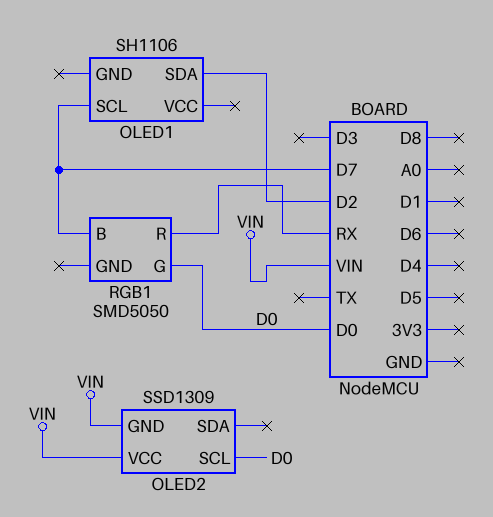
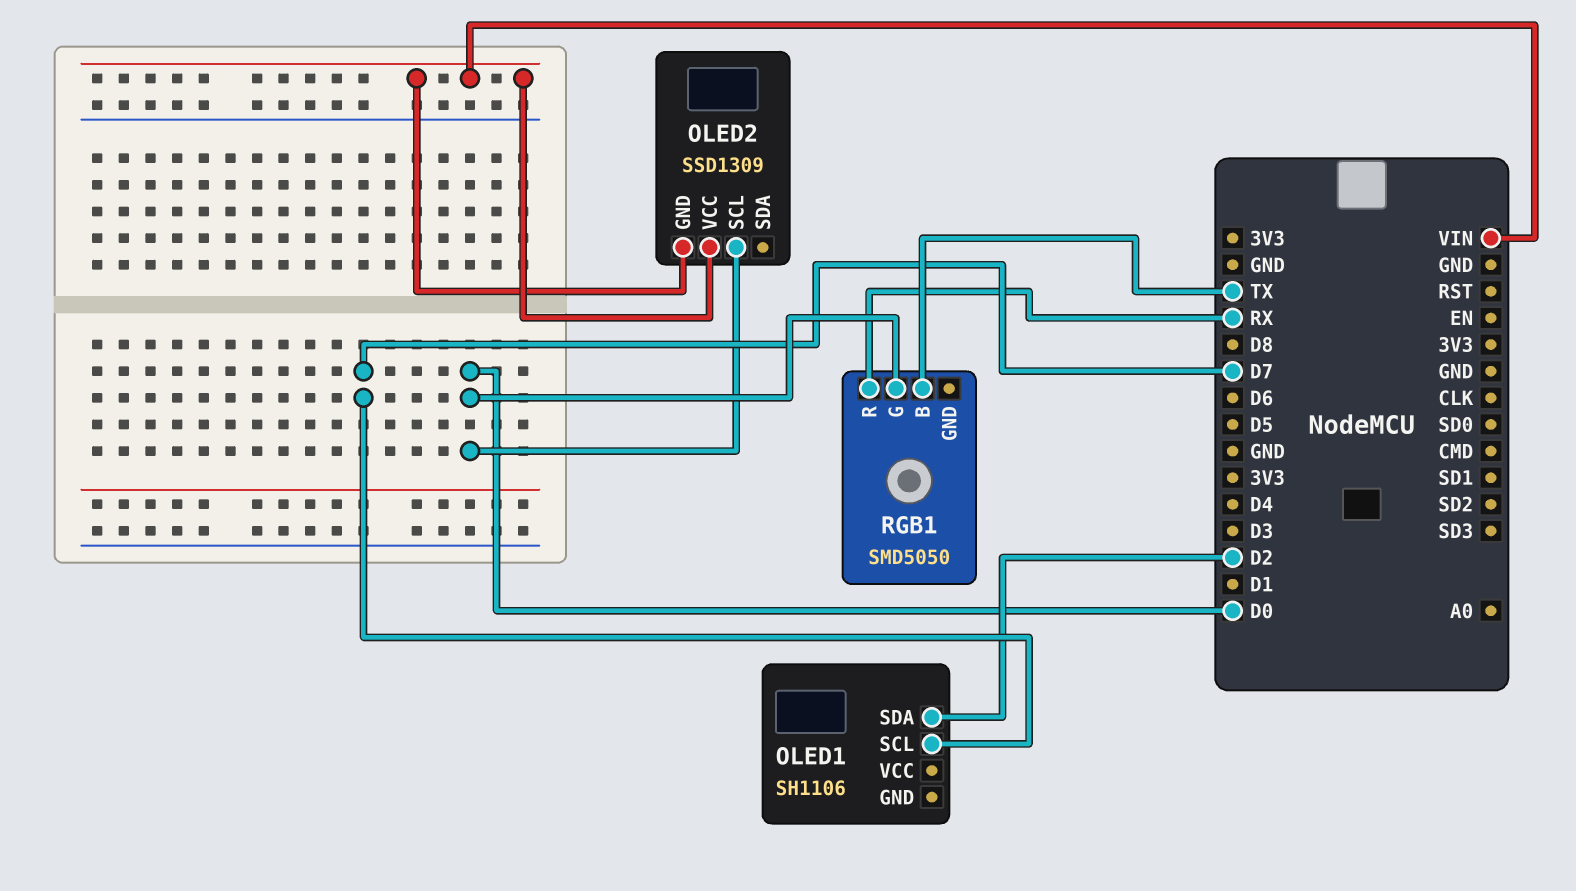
RGB1 pin B: D7 -> TX

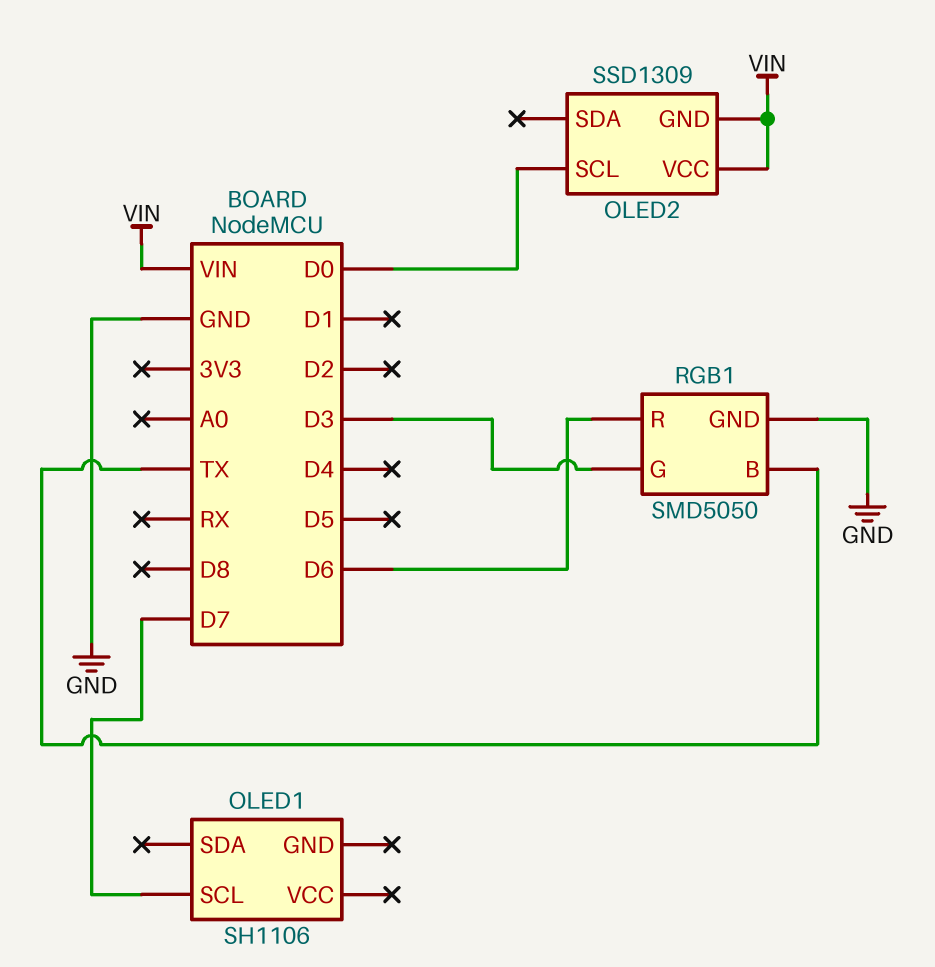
OLED1 pin SDA: D2 -> none
RGB1 pin G: D0 -> D3
RGB1 pin GND: none -> GND
RGB1 pin R: RX -> D6

